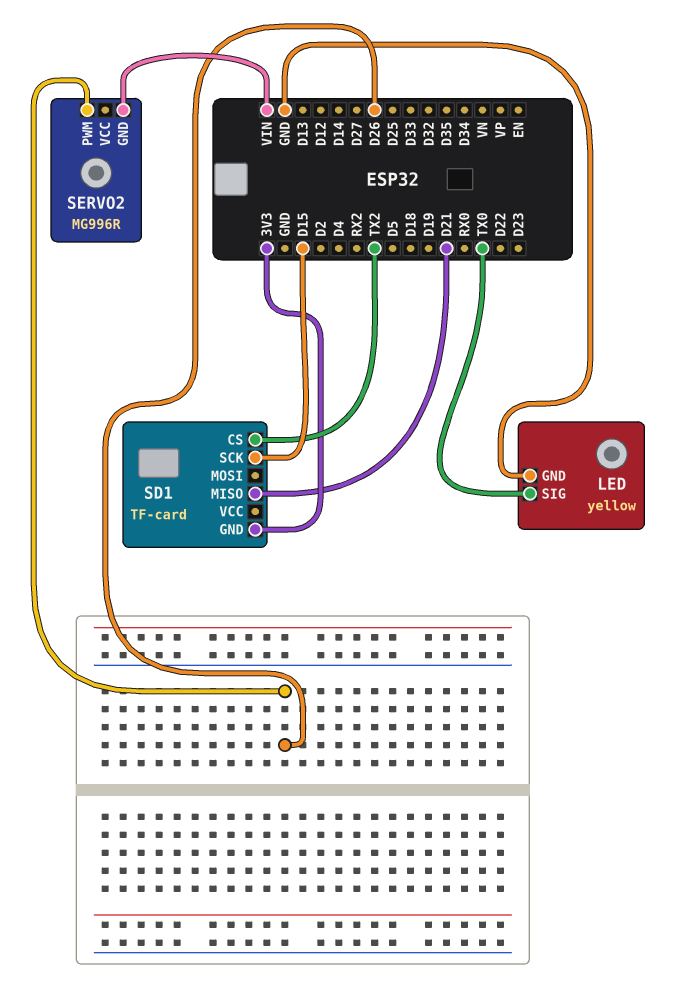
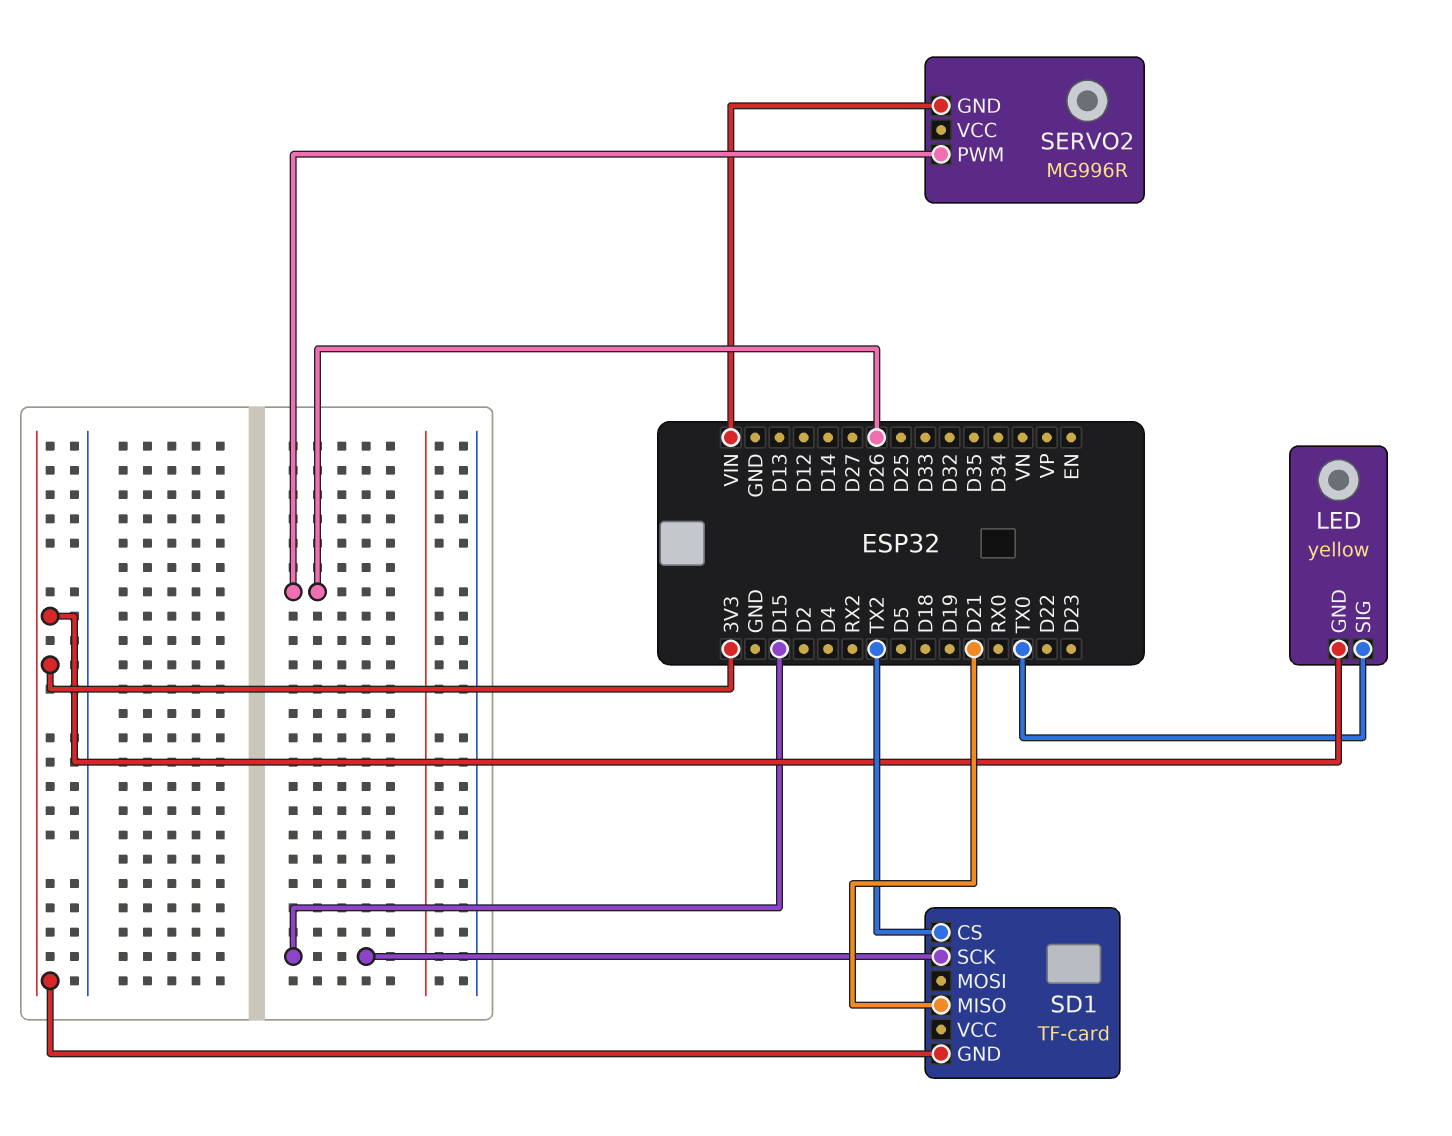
LED pin GND: GND -> 3V3

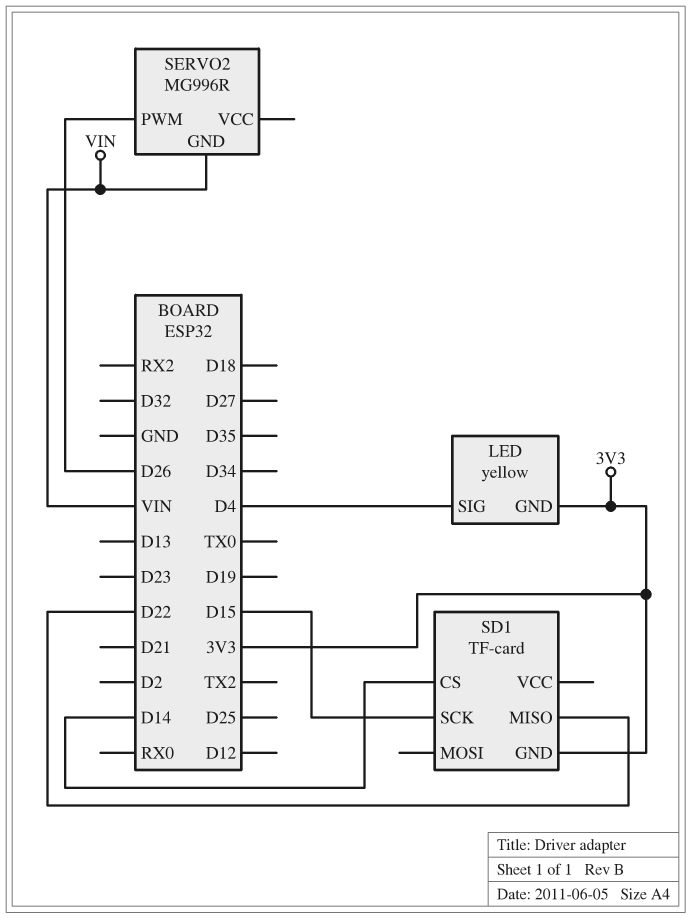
LED pin SIG: TX0 -> D4
SD1 pin CS: TX2 -> D14
SD1 pin MISO: D21 -> D22

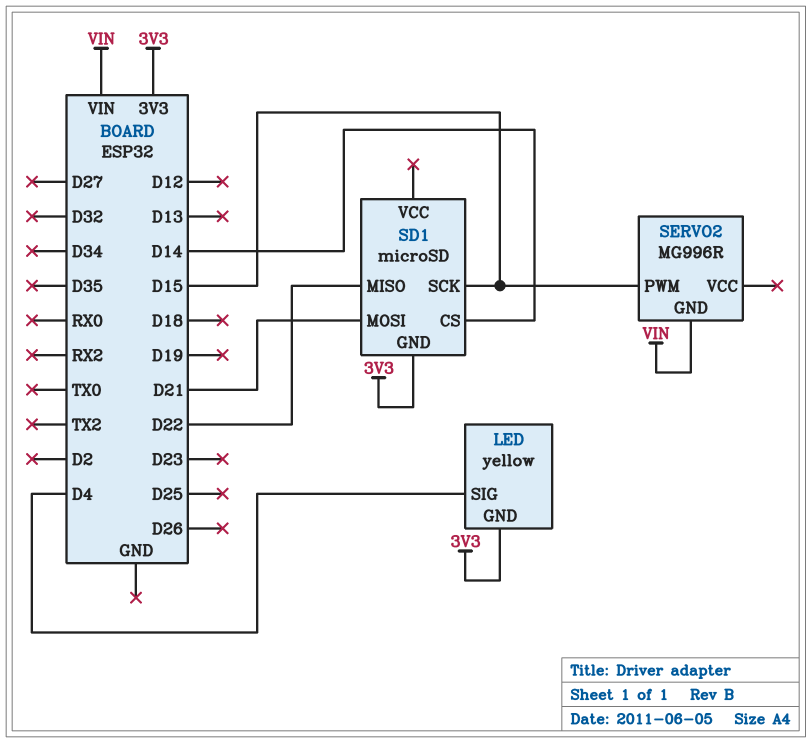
SD1: TF-card -> microSD
SD1 pin MOSI: none -> D21
SERVO2 pin PWM: D26 -> D15

